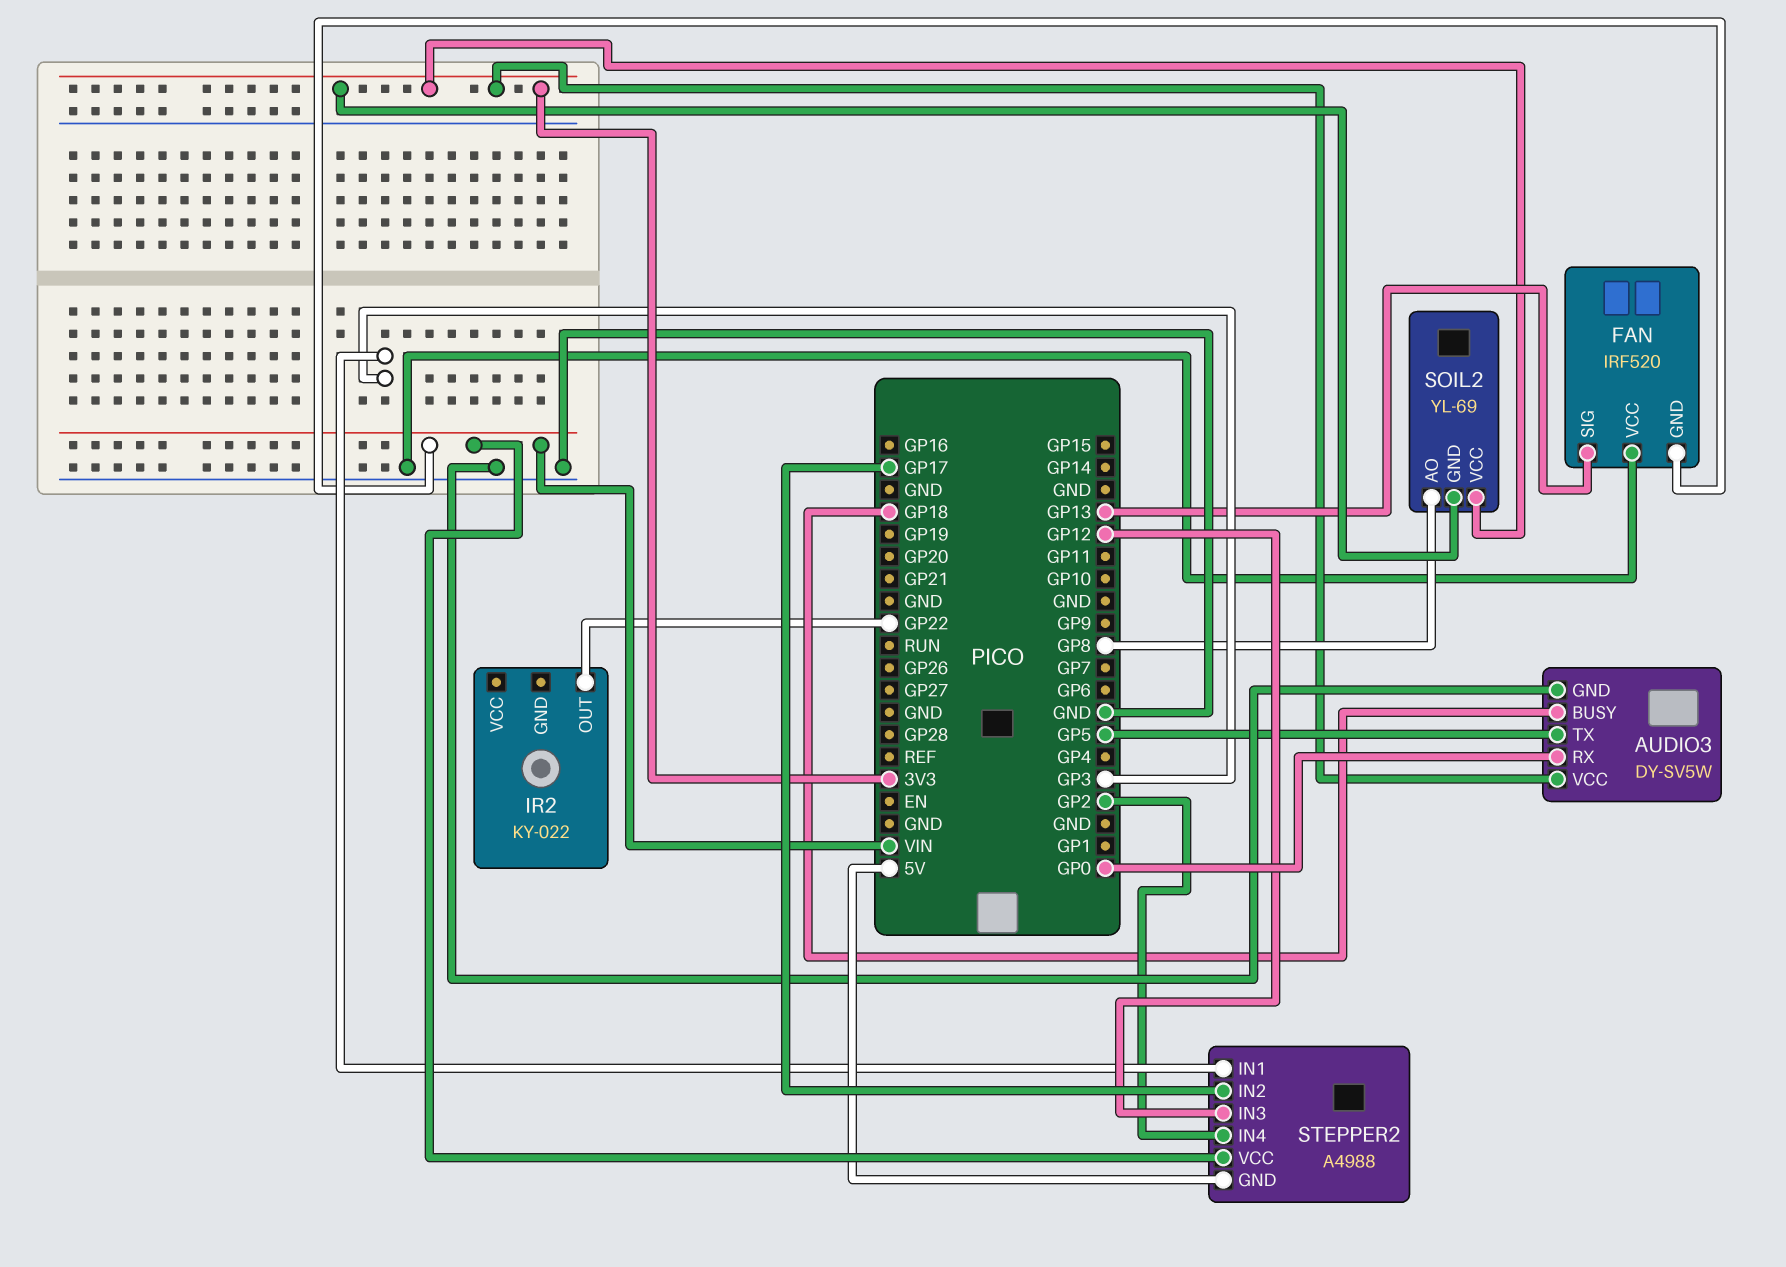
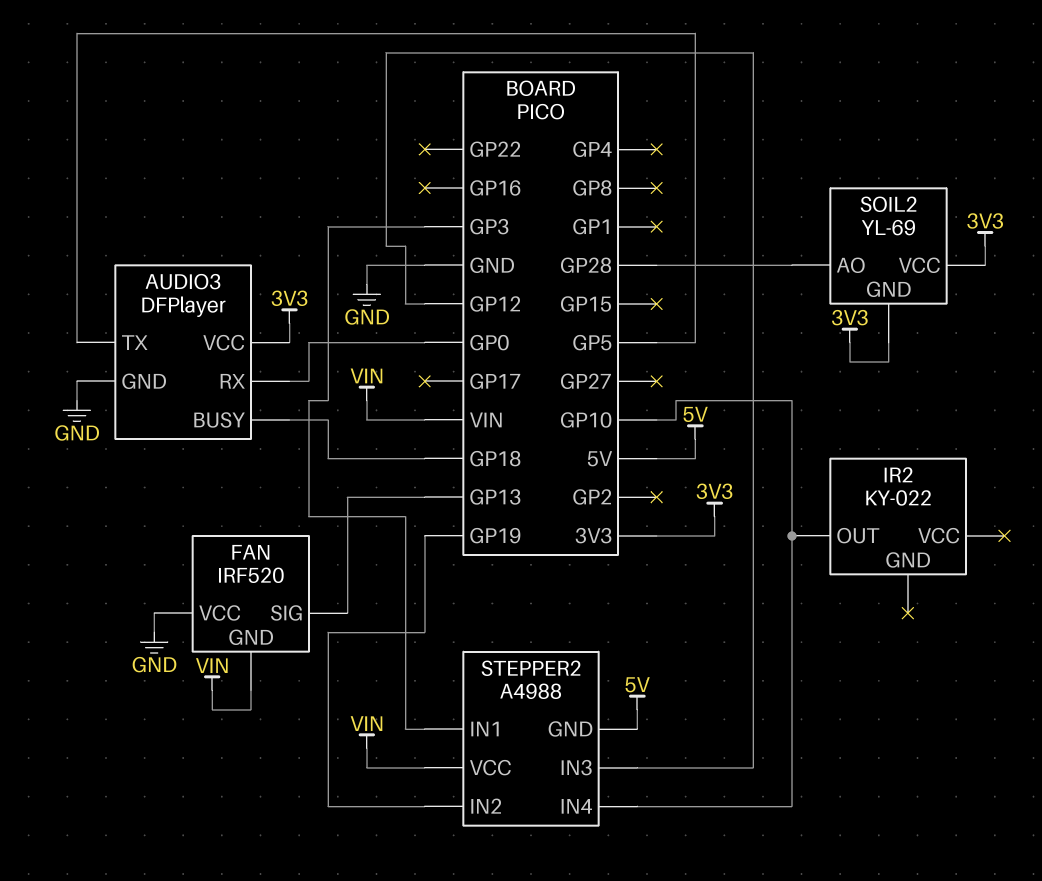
AUDIO3: DY-SV5W -> DFPlayer
IR2 pin OUT: GP22 -> GP10
SOIL2 pin AO: GP8 -> GP28
STEPPER2 pin IN2: GP17 -> GP19
STEPPER2 pin IN4: GP2 -> GP10

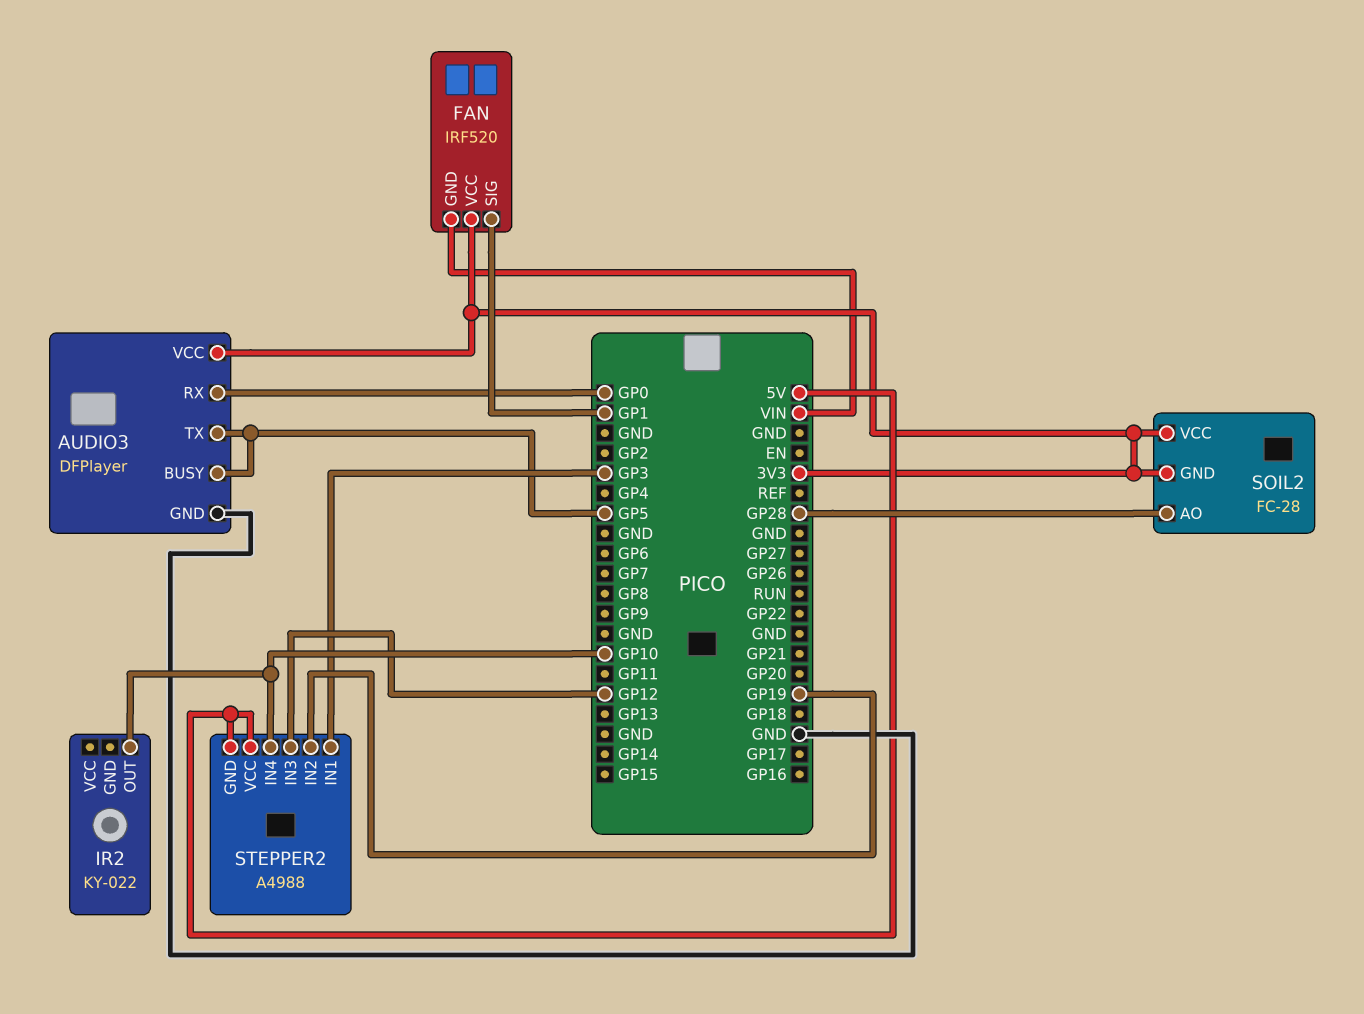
AUDIO3 pin BUSY: GP18 -> GP5
FAN pin SIG: GP13 -> GP1
FAN pin VCC: GND -> 3V3
SOIL2: YL-69 -> FC-28
STEPPER2 pin VCC: VIN -> 5V

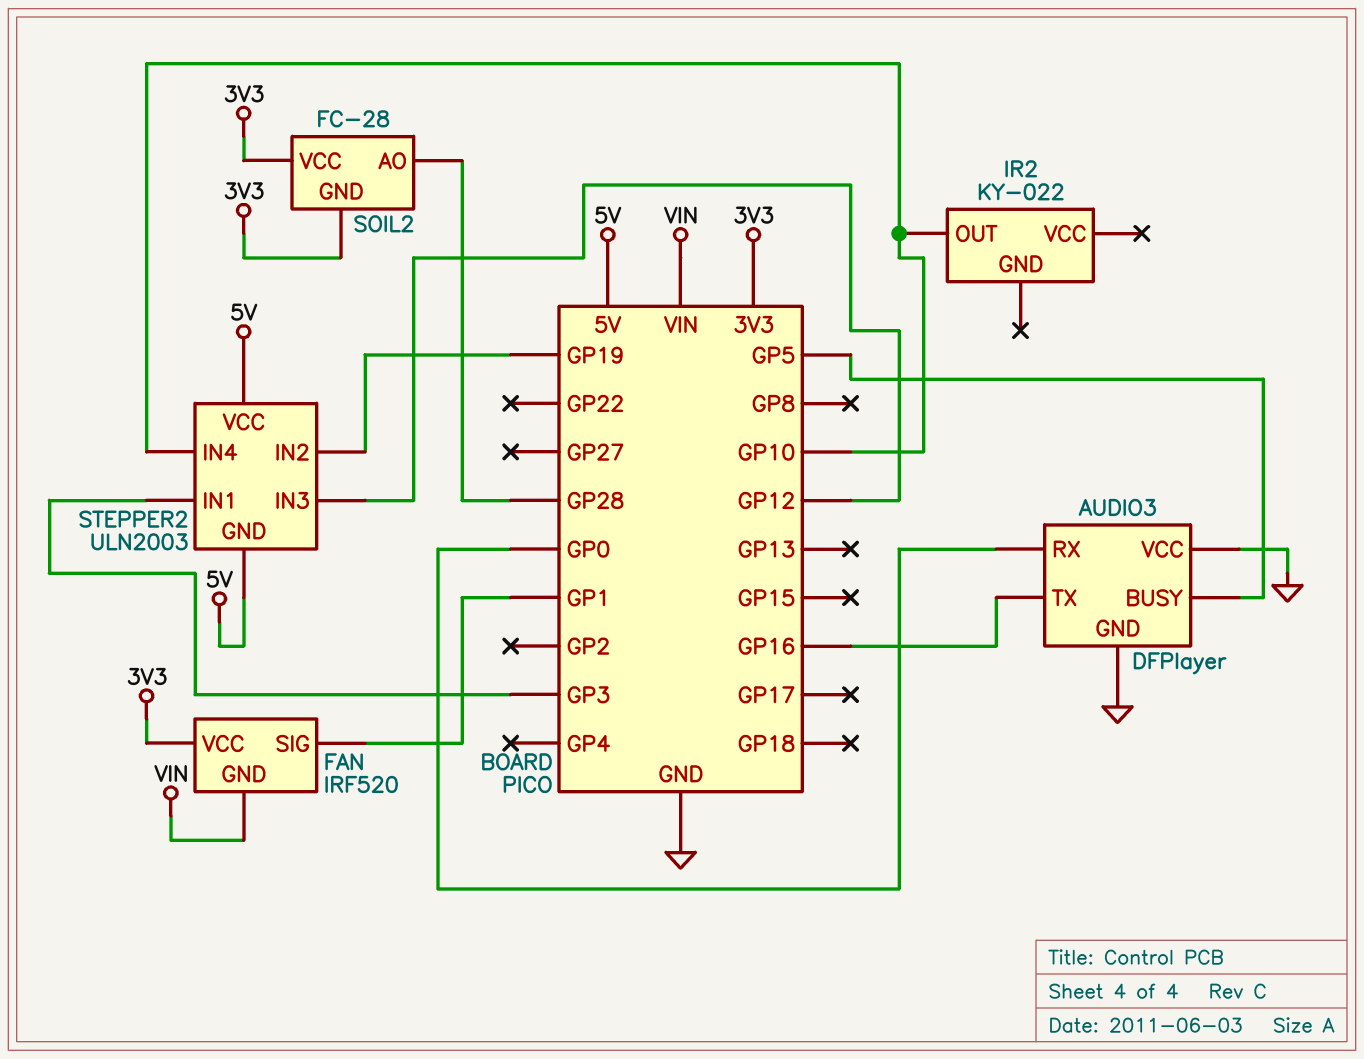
AUDIO3 pin TX: GP5 -> GP16
AUDIO3 pin VCC: 3V3 -> GND
STEPPER2: A4988 -> ULN2003

